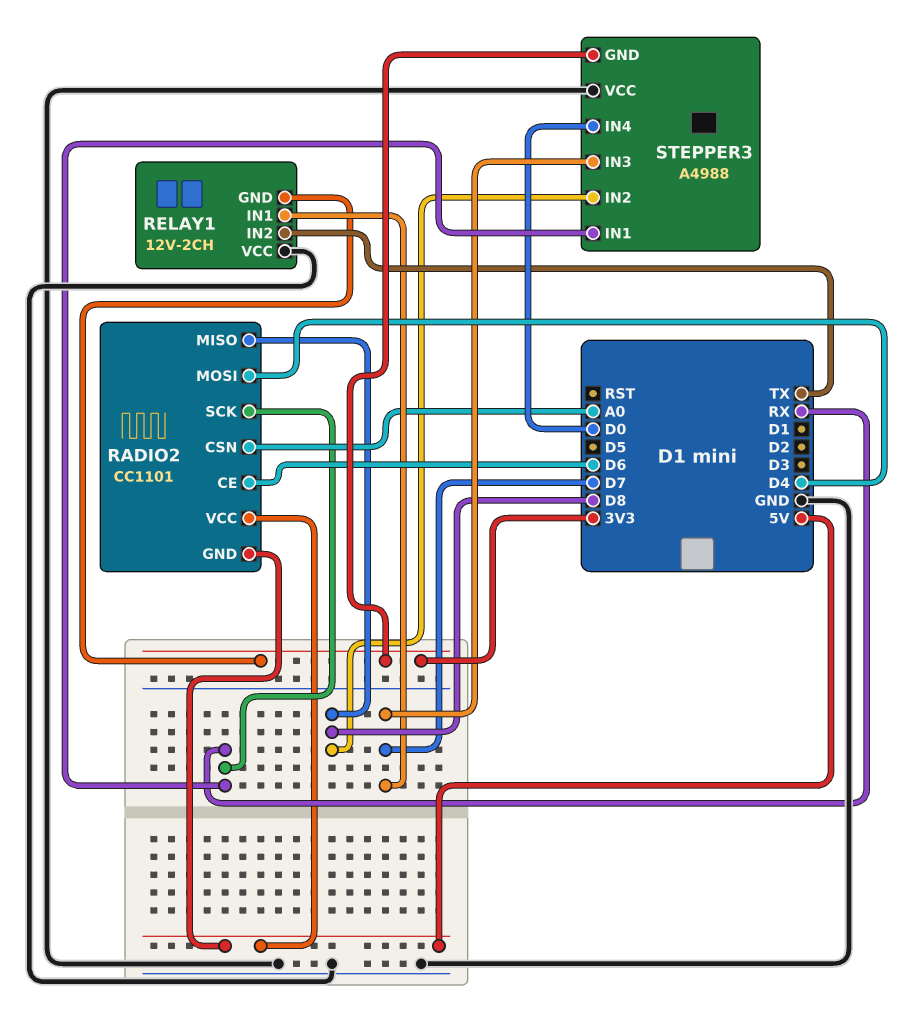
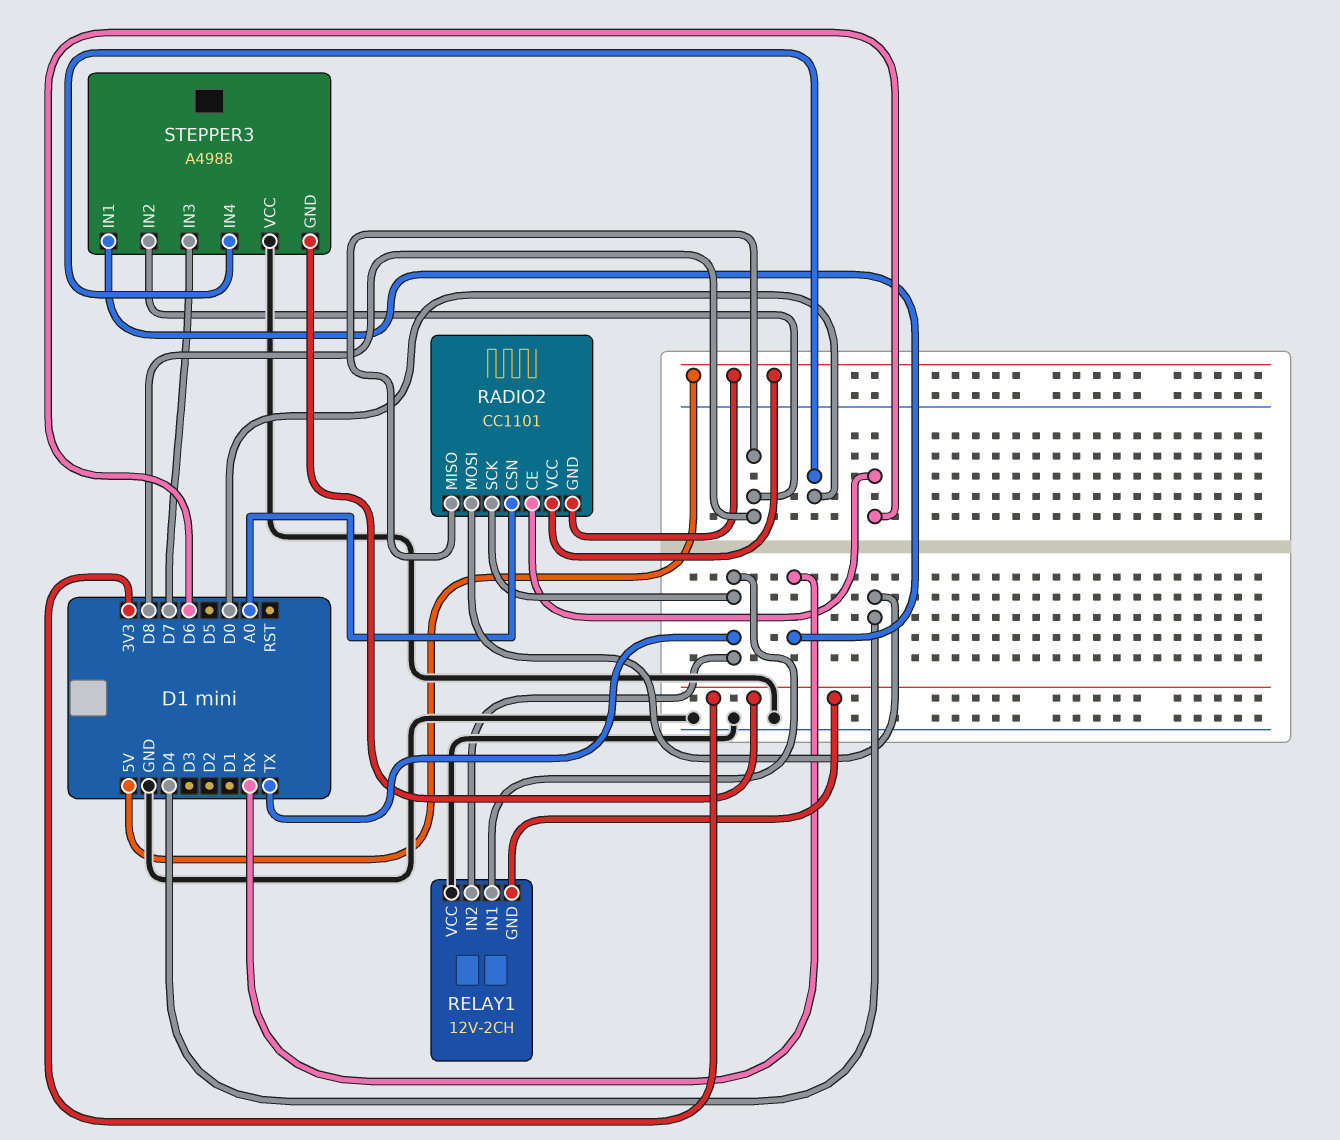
RADIO2 pin SCK: RX -> TX
RELAY1 pin IN1: D7 -> TX

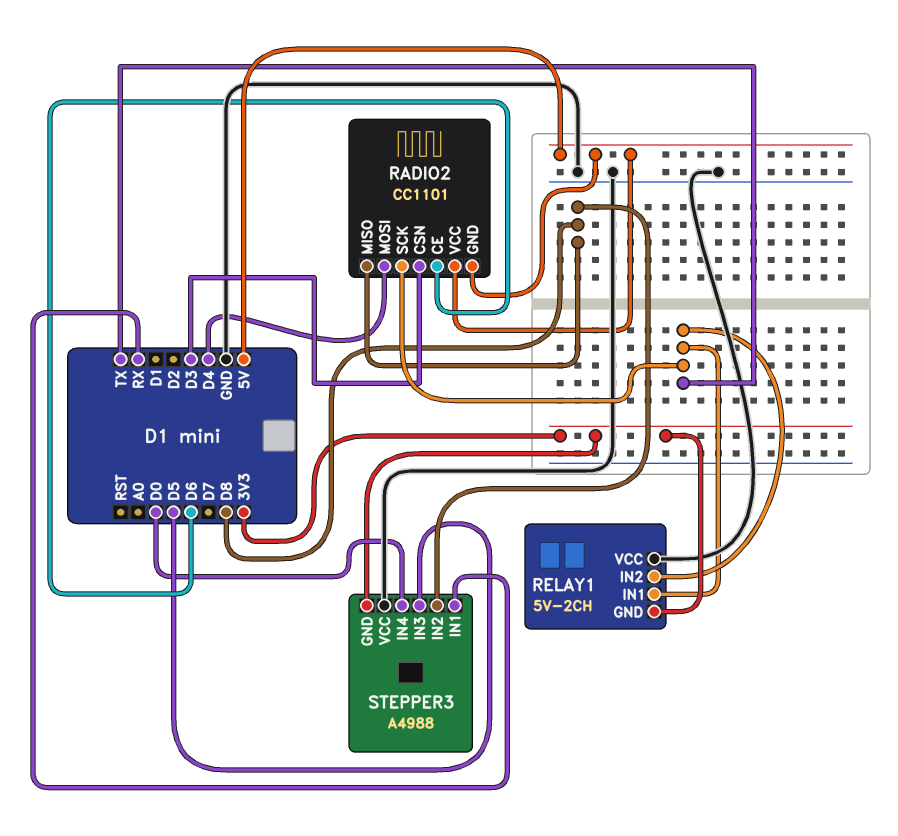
RADIO2 pin CSN: A0 -> D3
RELAY1: 12V-2CH -> 5V-2CH
STEPPER3 pin IN3: D7 -> D5

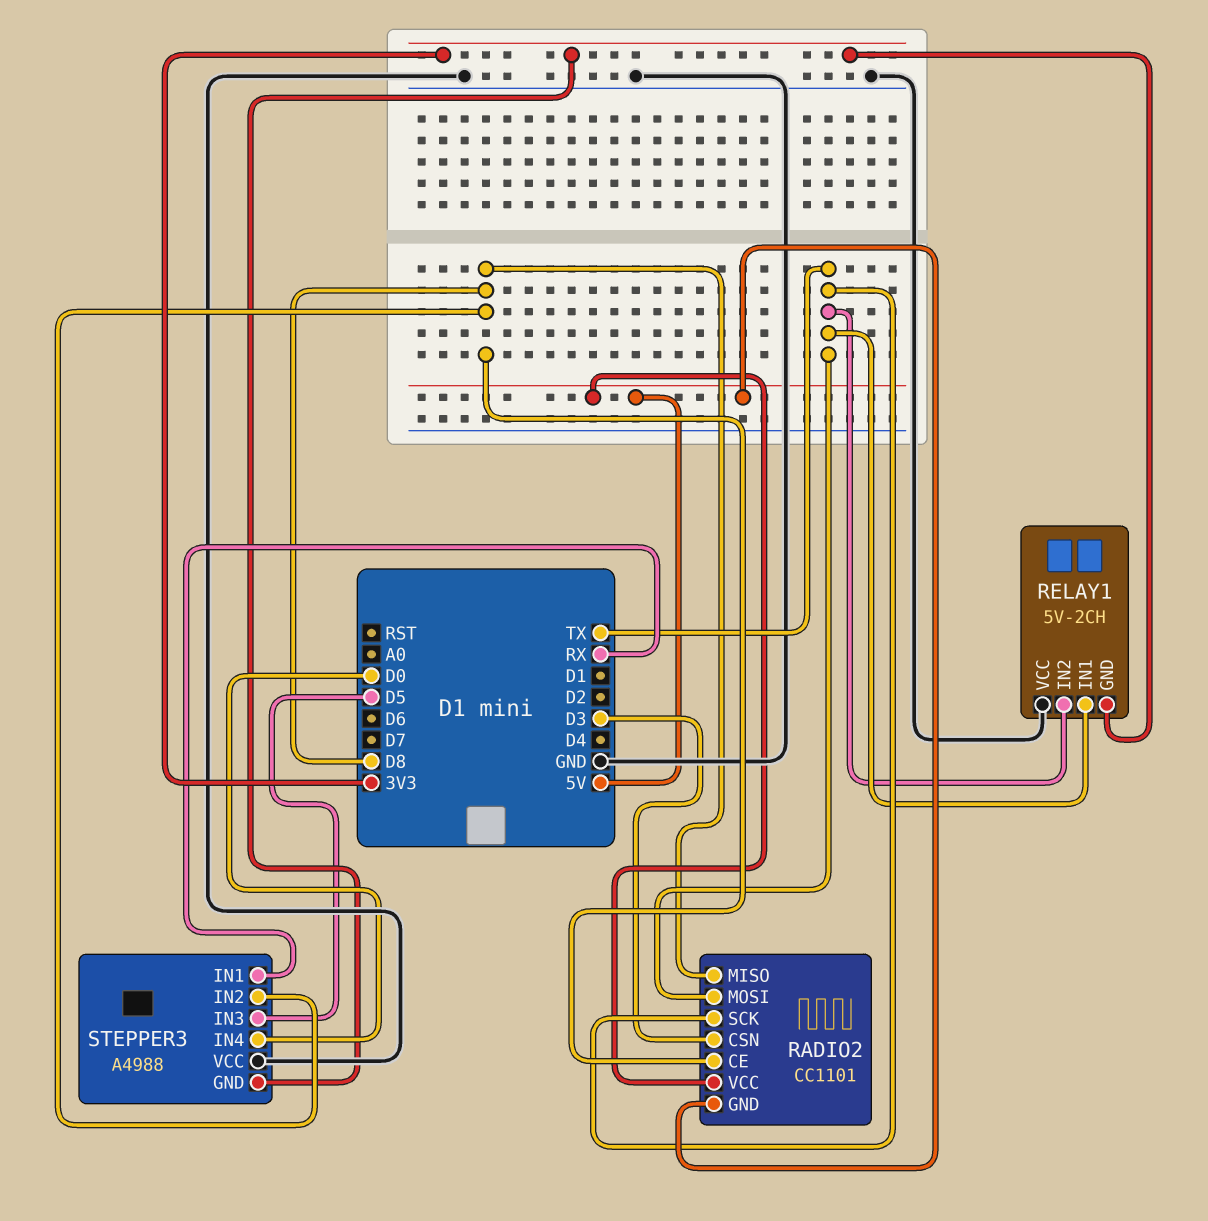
RADIO2 pin CE: D6 -> D8
RADIO2 pin MOSI: D4 -> TX

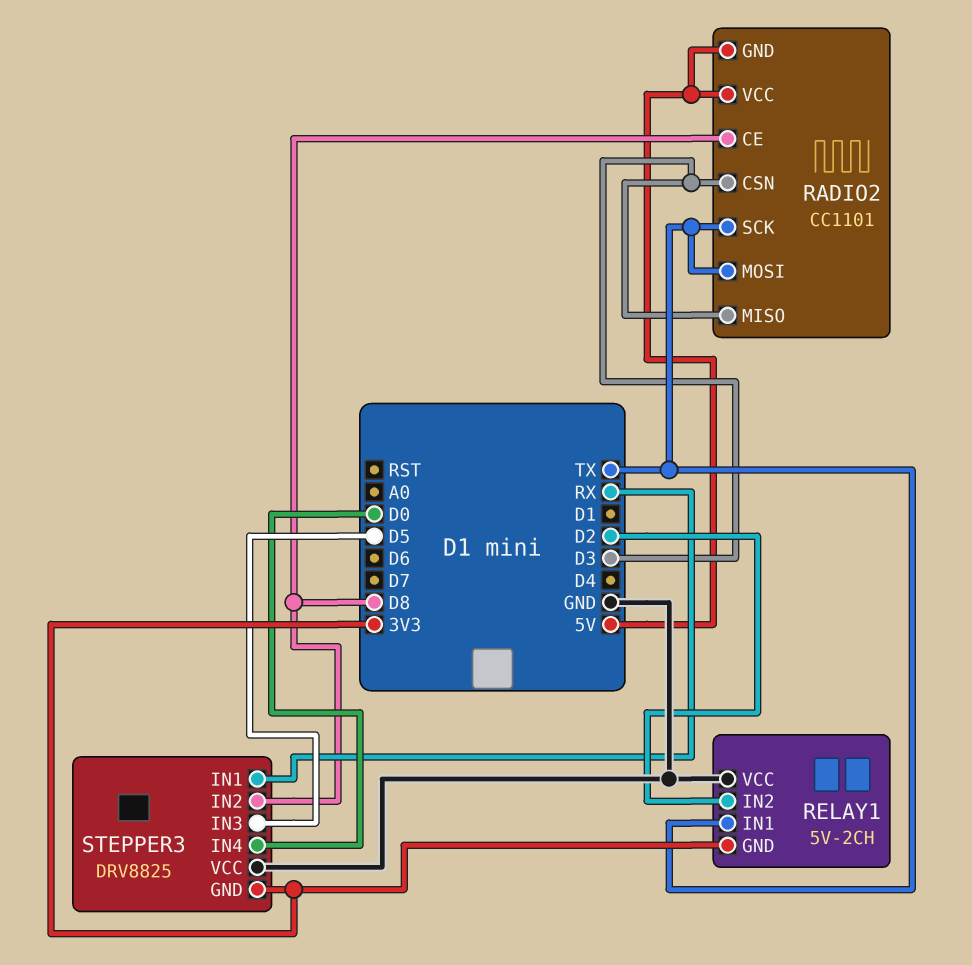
RADIO2 pin MISO: D8 -> D3
RELAY1 pin IN2: TX -> D2
STEPPER3: A4988 -> DRV8825

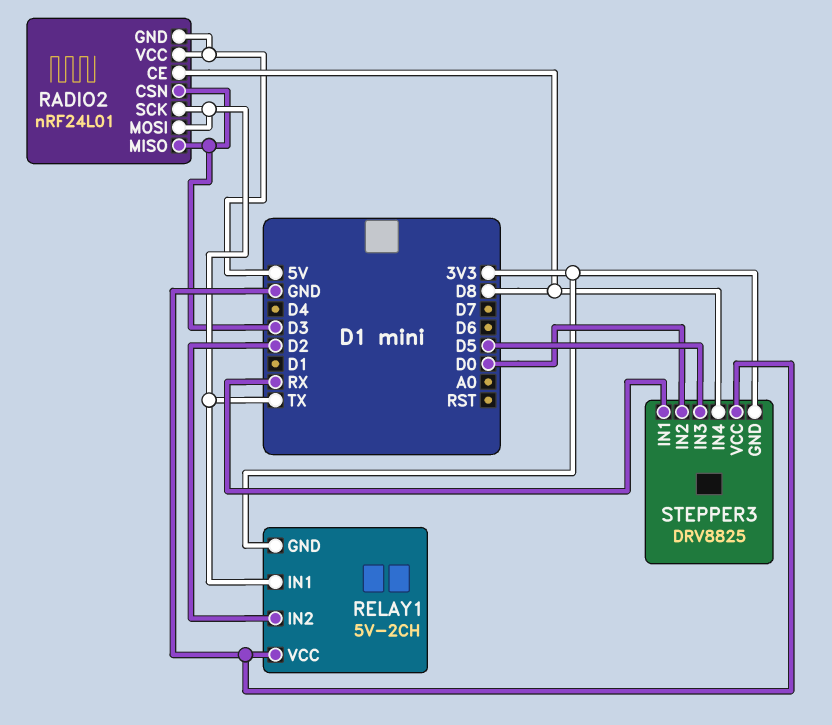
RADIO2: CC1101 -> nRF24L01
STEPPER3 pin IN2: D8 -> D0
STEPPER3 pin IN4: D0 -> D8

